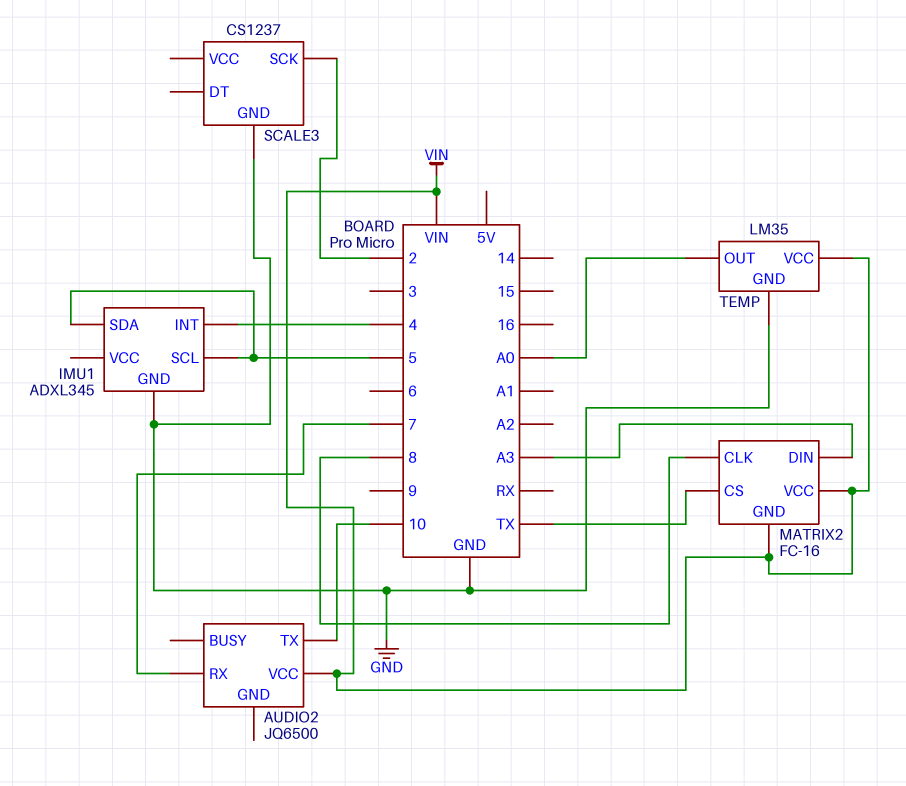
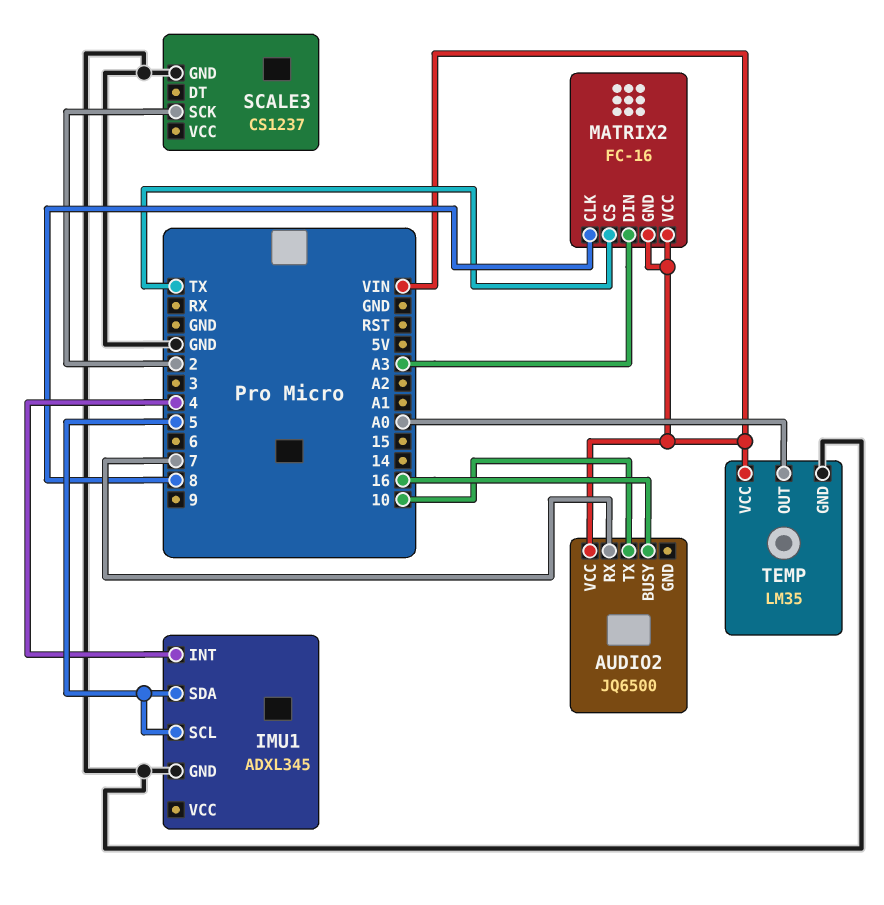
AUDIO2 pin BUSY: none -> 16

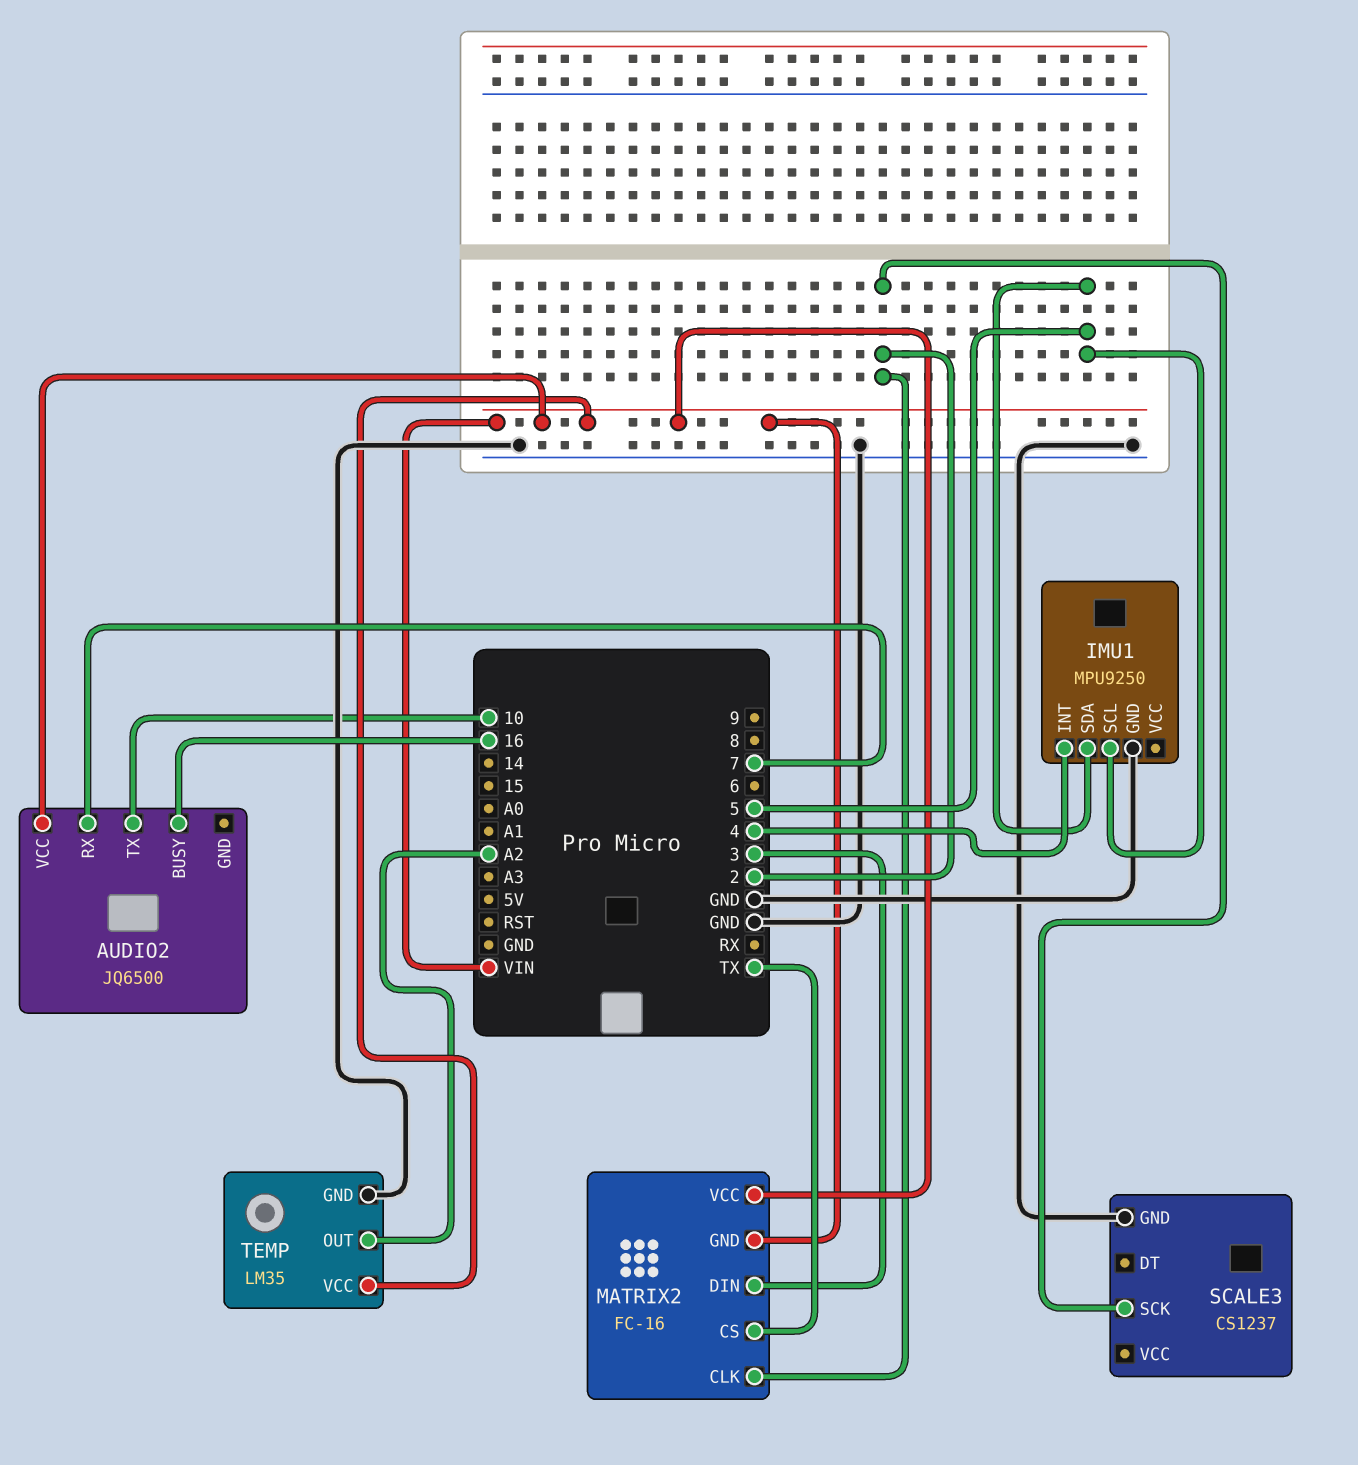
IMU1: ADXL345 -> MPU9250
MATRIX2 pin CLK: 8 -> 2
MATRIX2 pin DIN: A3 -> 3
TEMP pin OUT: A0 -> A2

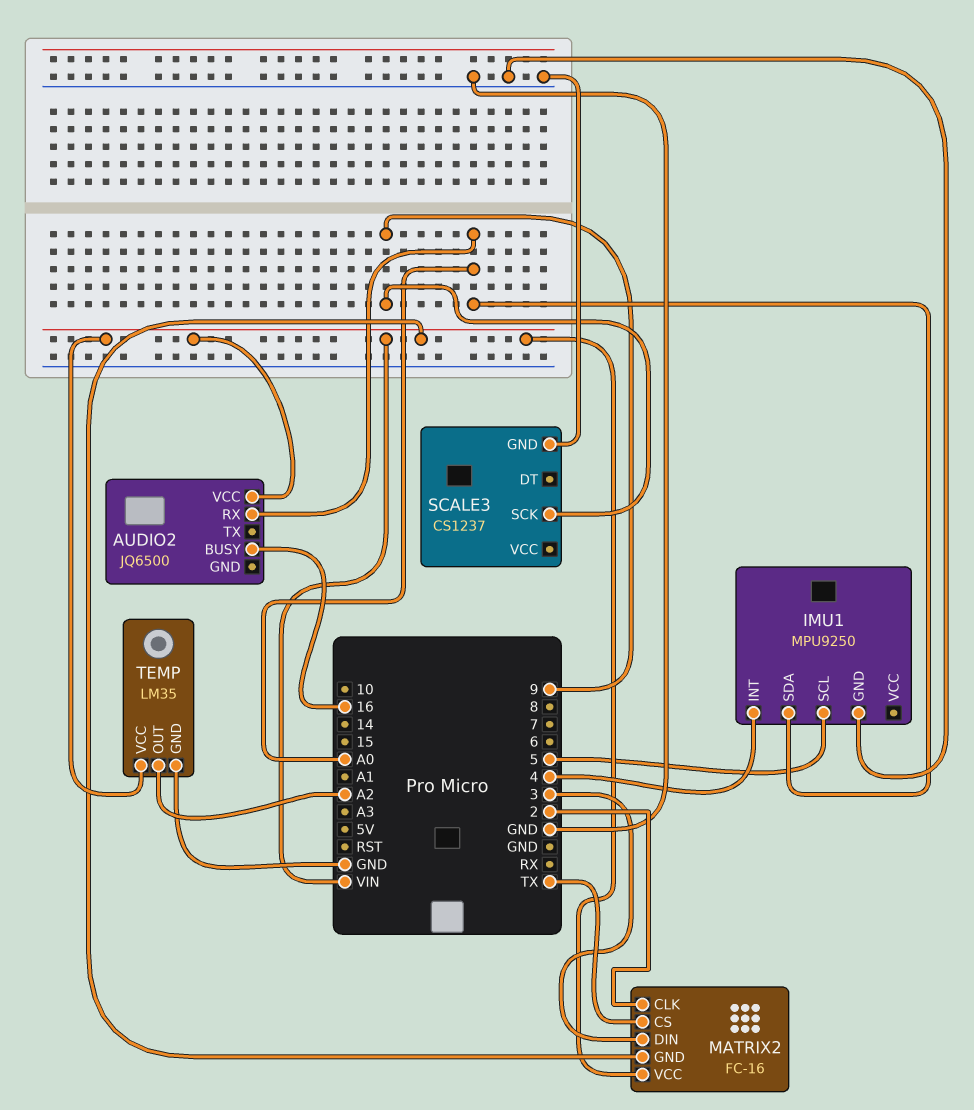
AUDIO2 pin RX: 7 -> A0
AUDIO2 pin TX: 10 -> none
IMU1 pin SDA: 5 -> A0
SCALE3 pin SCK: 2 -> 9

